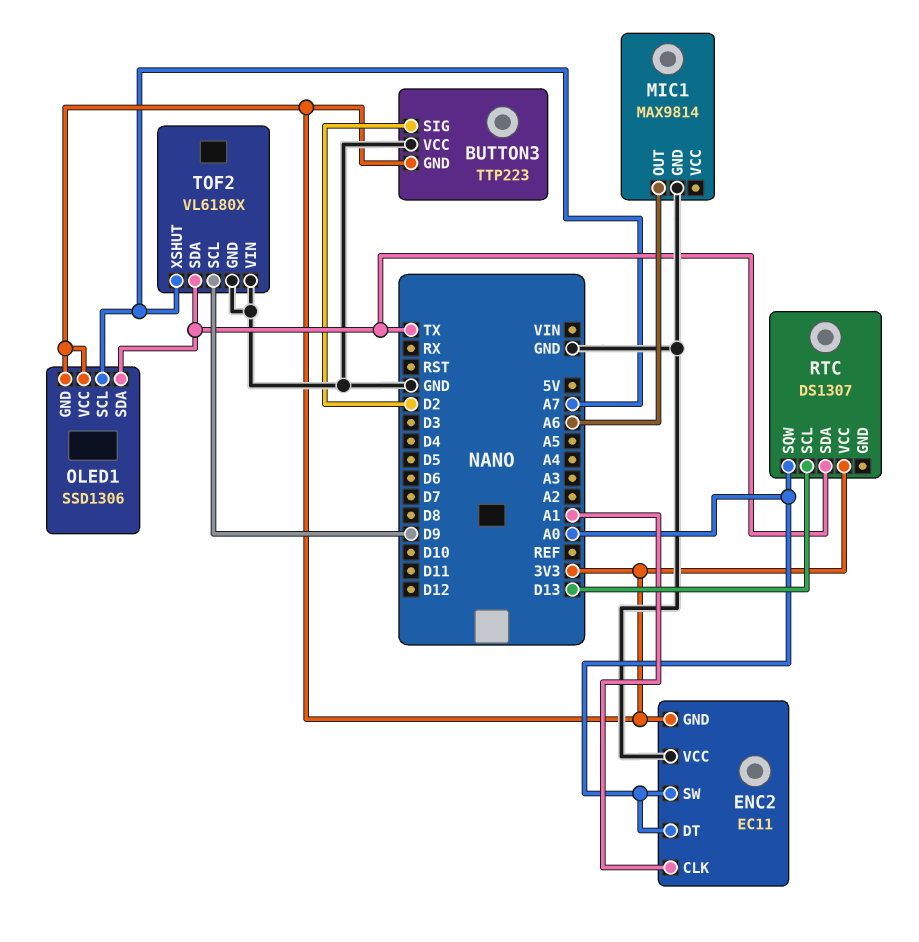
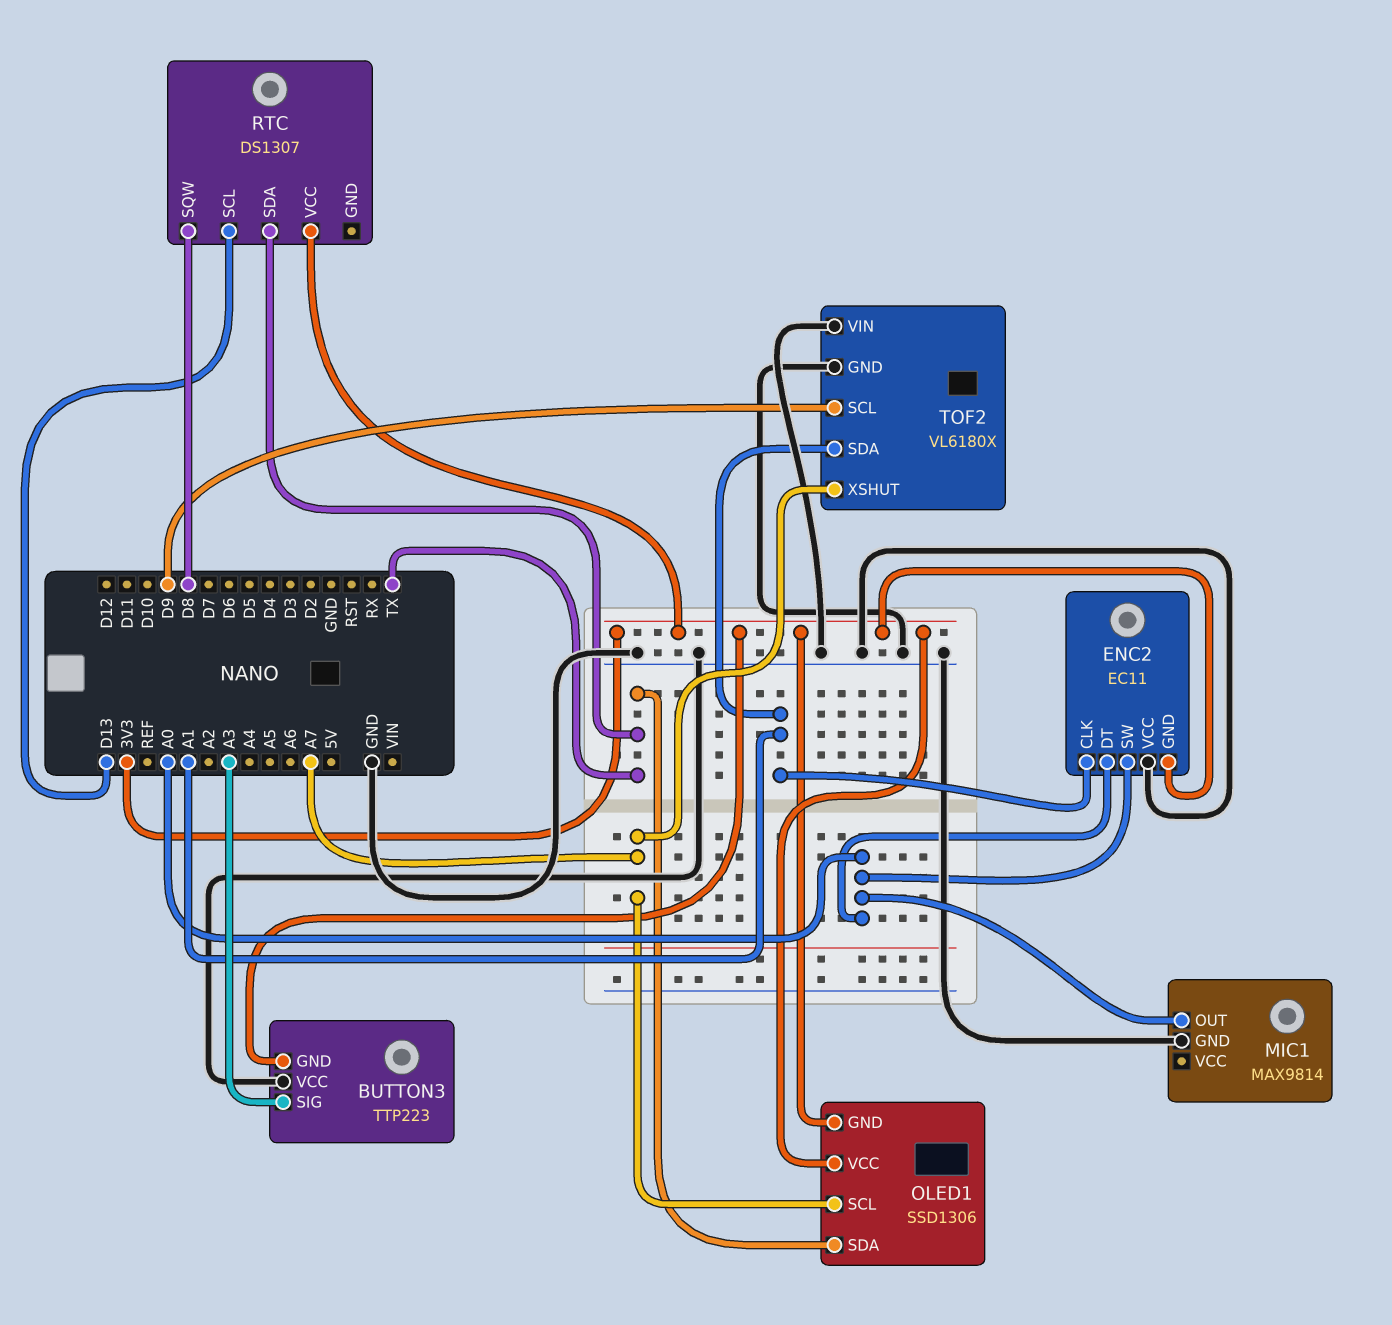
BUTTON3 pin SIG: D2 -> A3
MIC1 pin OUT: A6 -> A0
RTC pin SQW: A0 -> D8
TOF2 pin SDA: TX -> A1

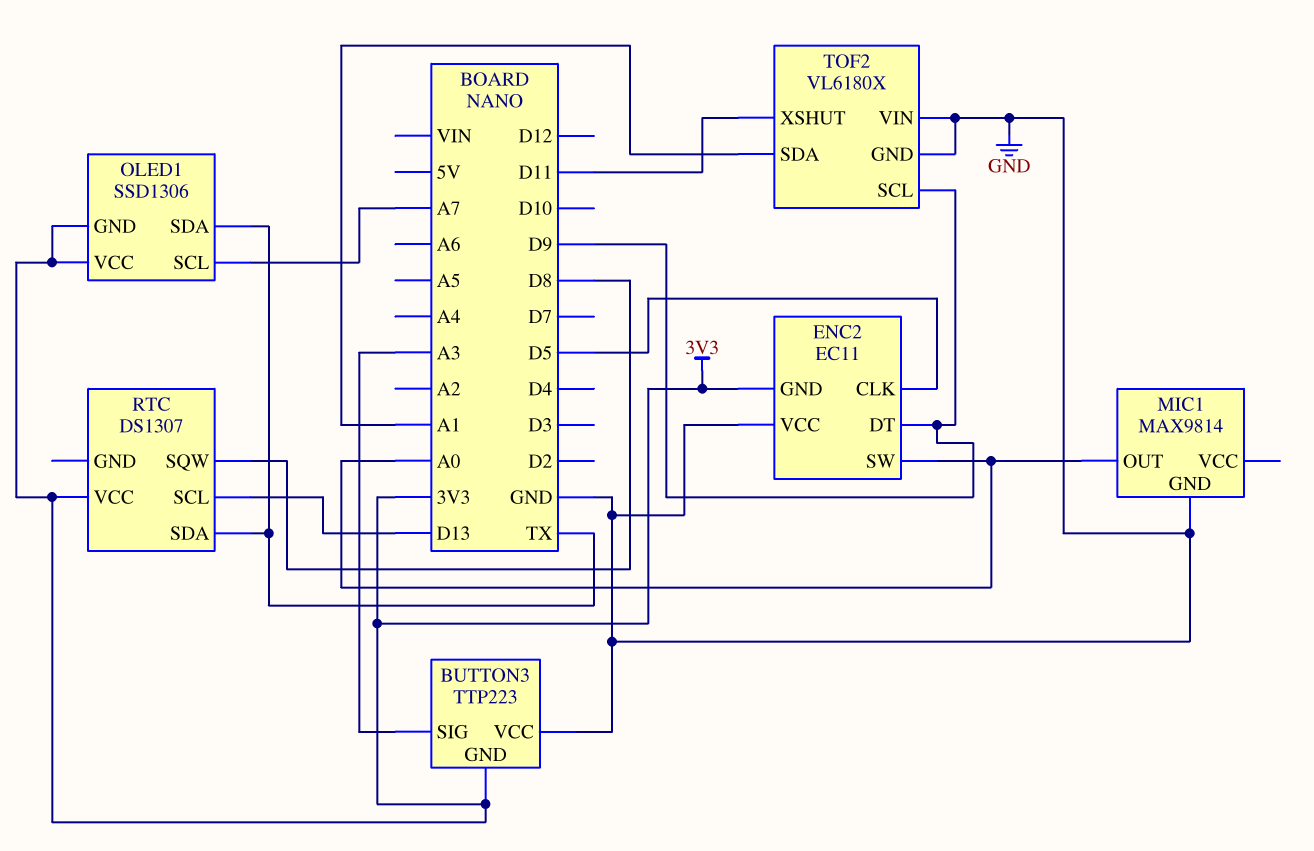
ENC2 pin CLK: A1 -> D5
ENC2 pin DT: A0 -> D9
TOF2 pin XSHUT: A7 -> D11

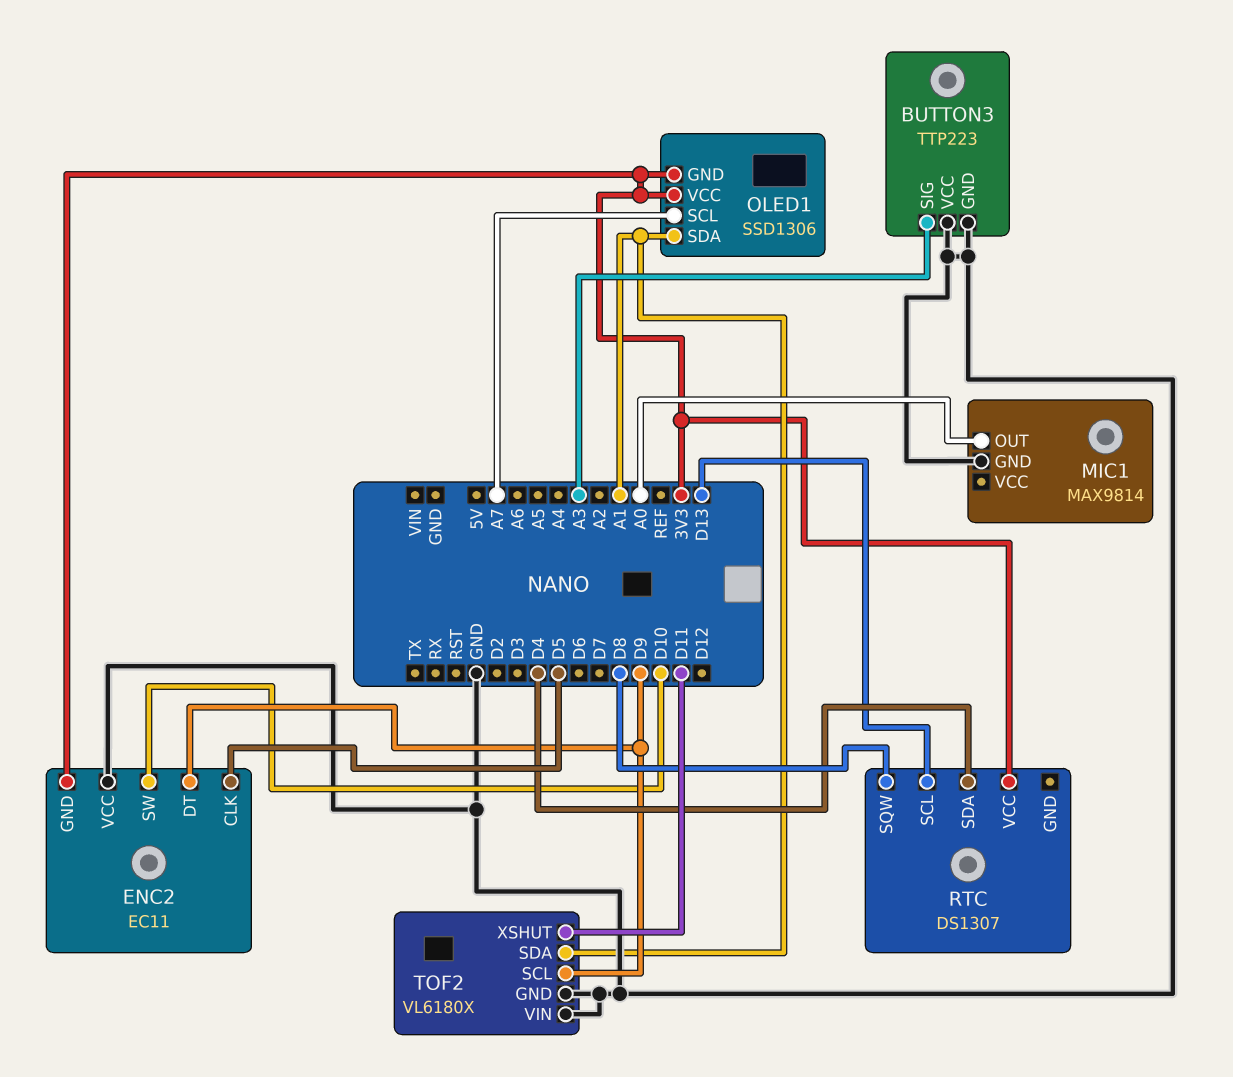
BUTTON3 pin GND: 3V3 -> GND
ENC2 pin SW: A0 -> D10
OLED1 pin SDA: TX -> A1
RTC pin SDA: TX -> D4

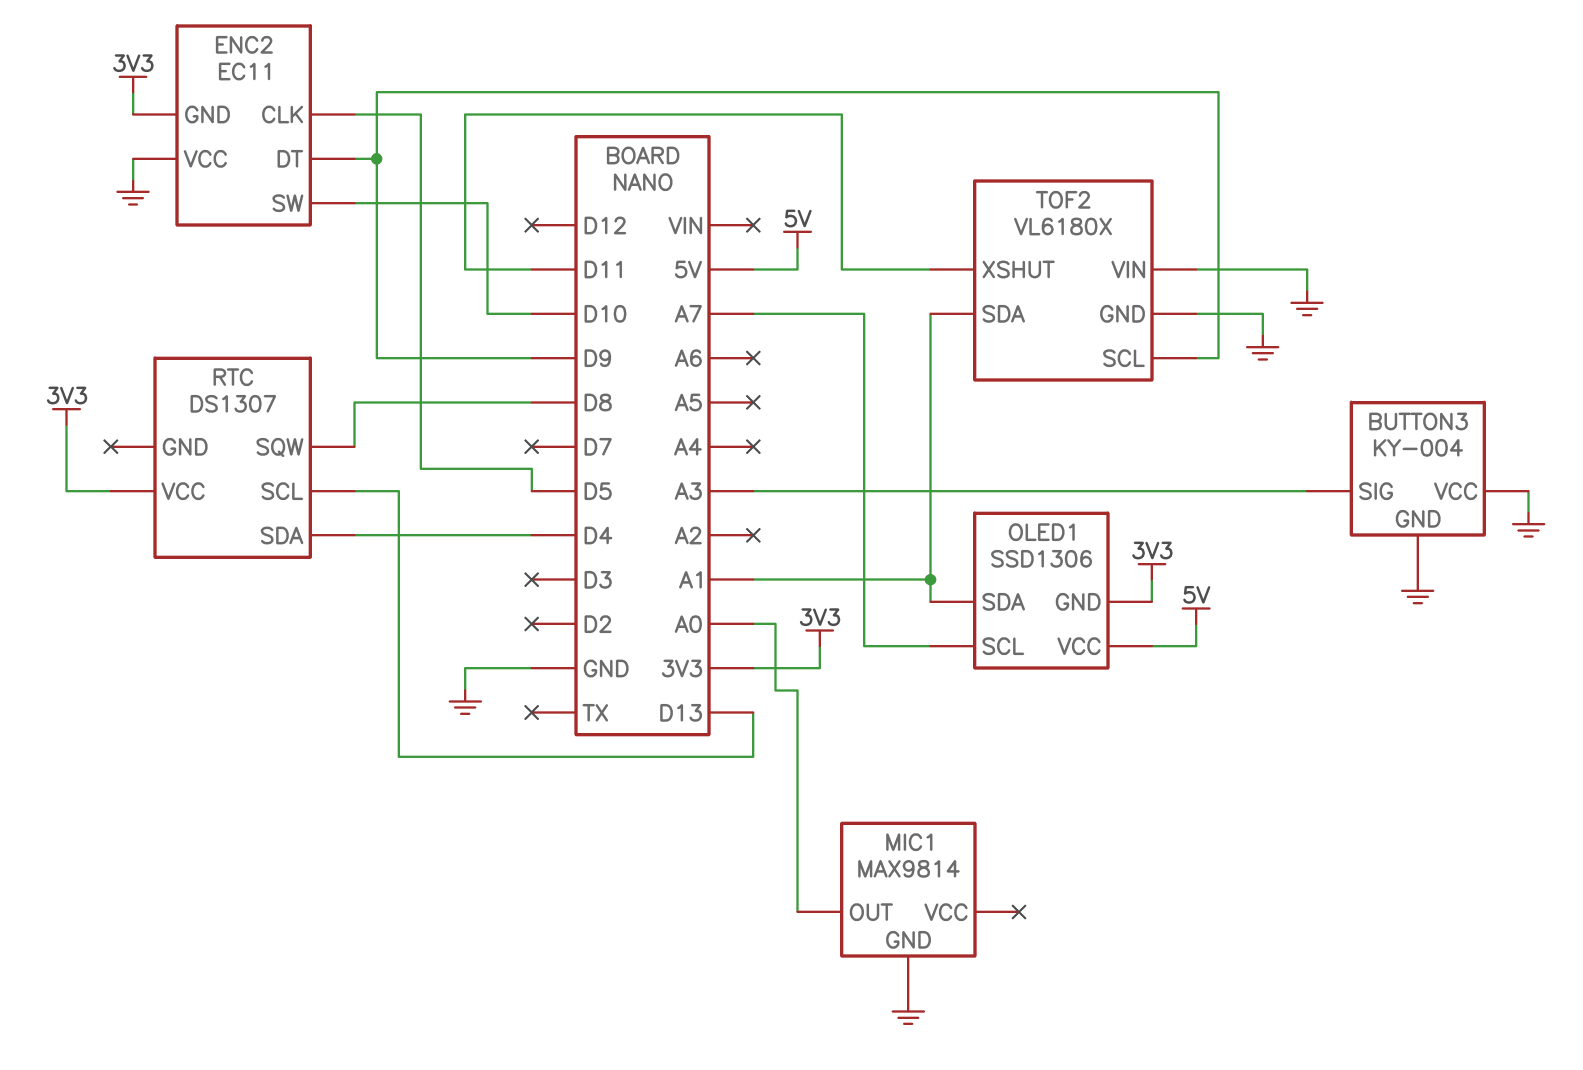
BUTTON3: TTP223 -> KY-004
OLED1 pin VCC: 3V3 -> 5V

